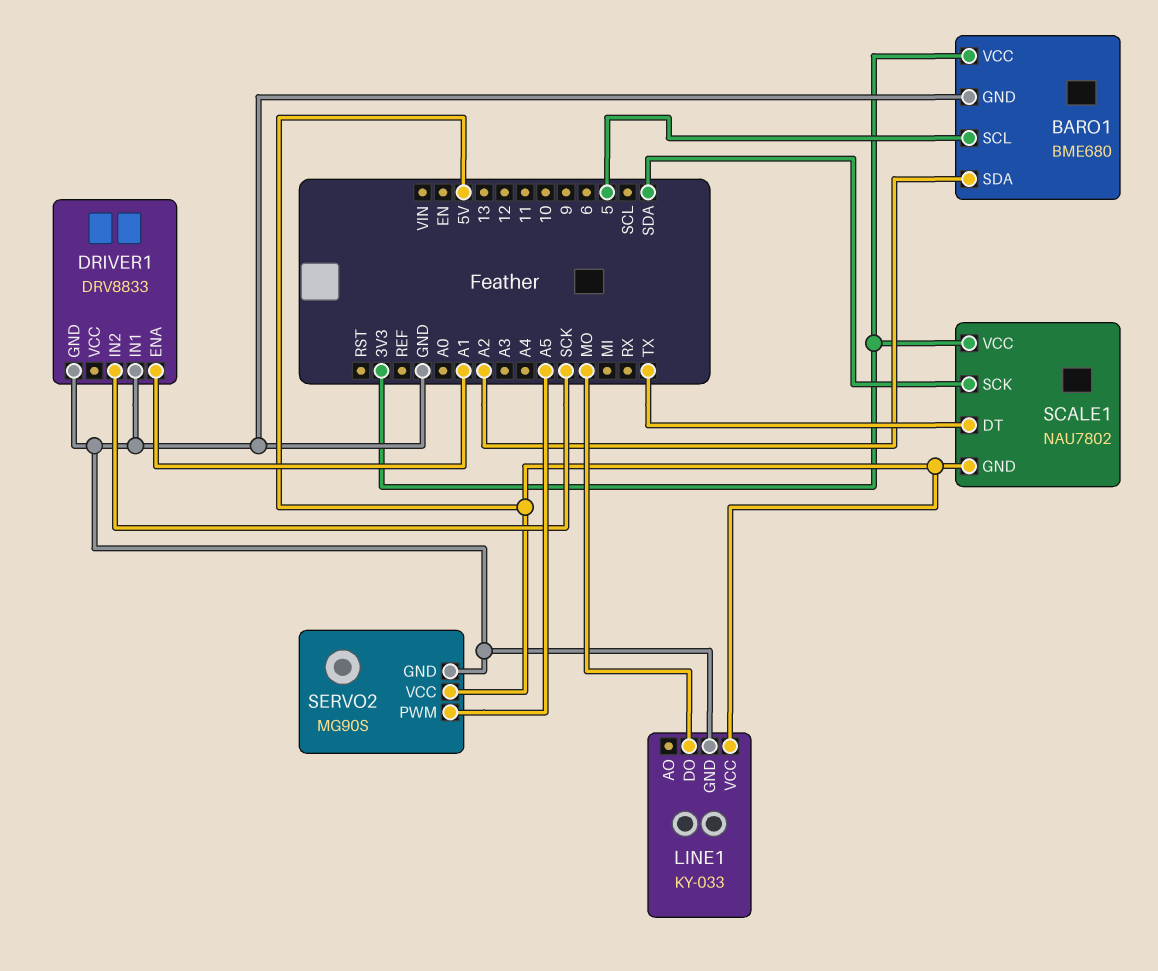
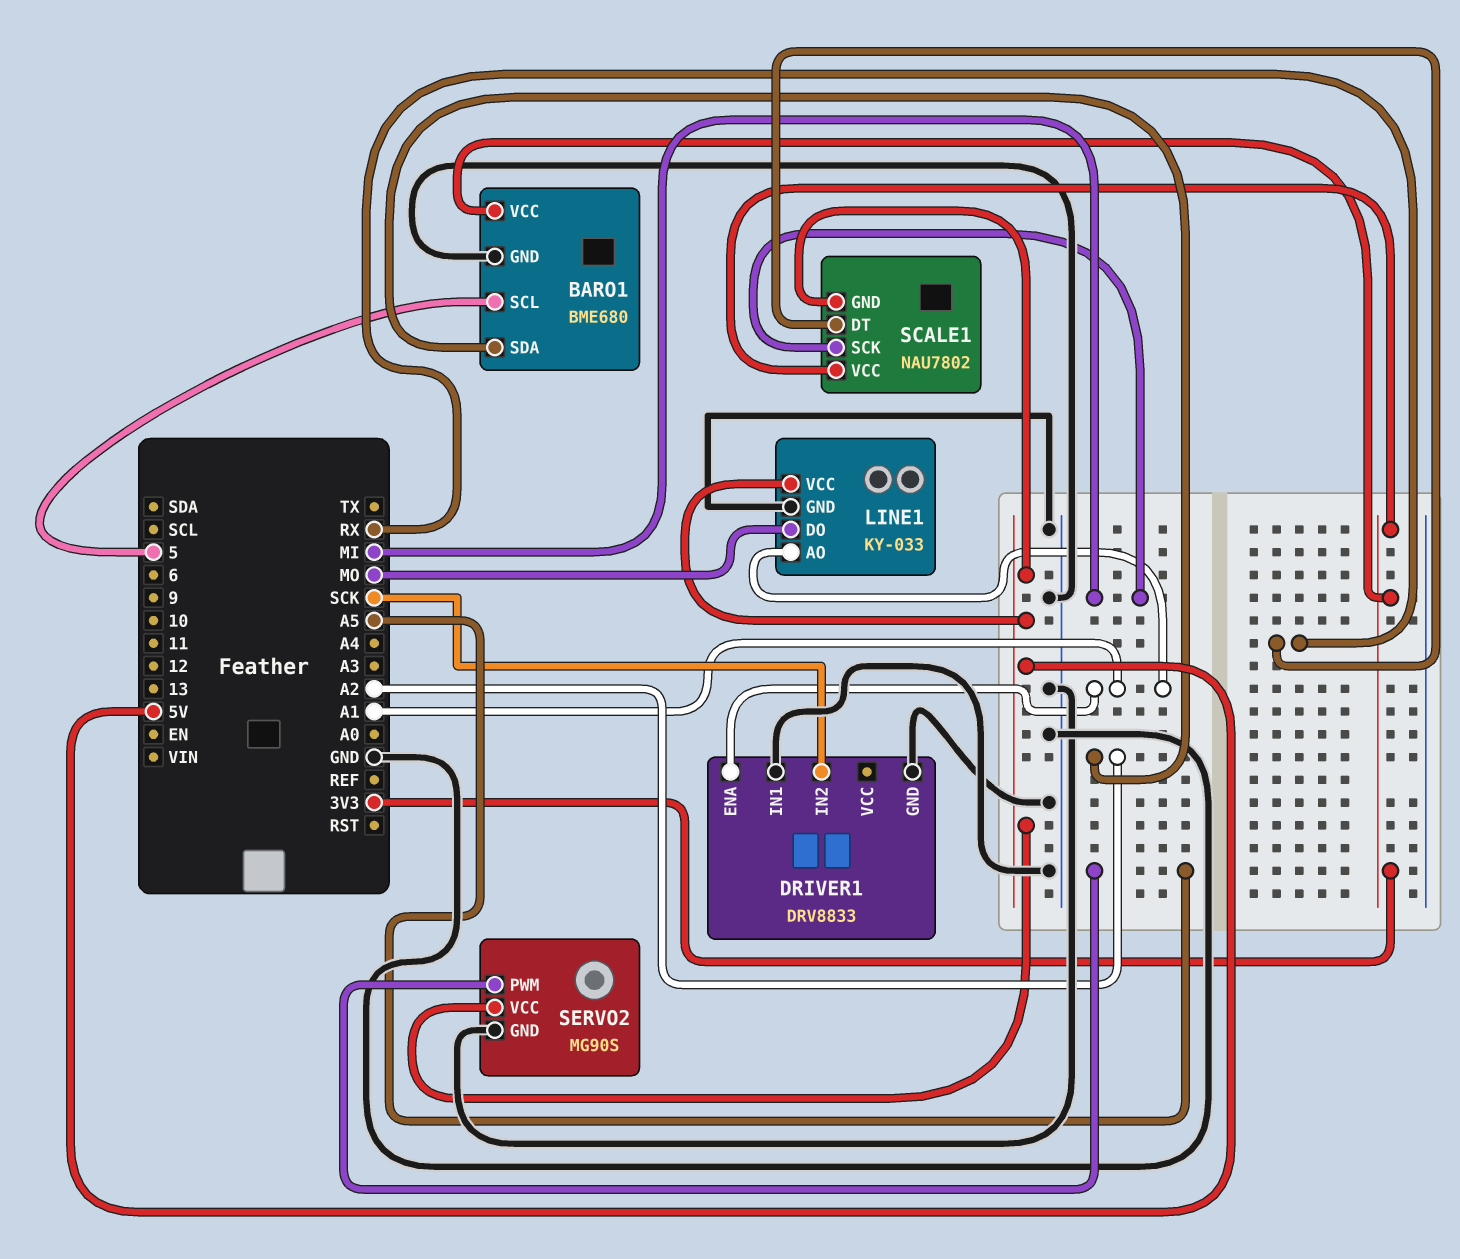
LINE1 pin AO: none -> A1
SCALE1 pin DT: TX -> RX
SCALE1 pin SCK: SDA -> MI

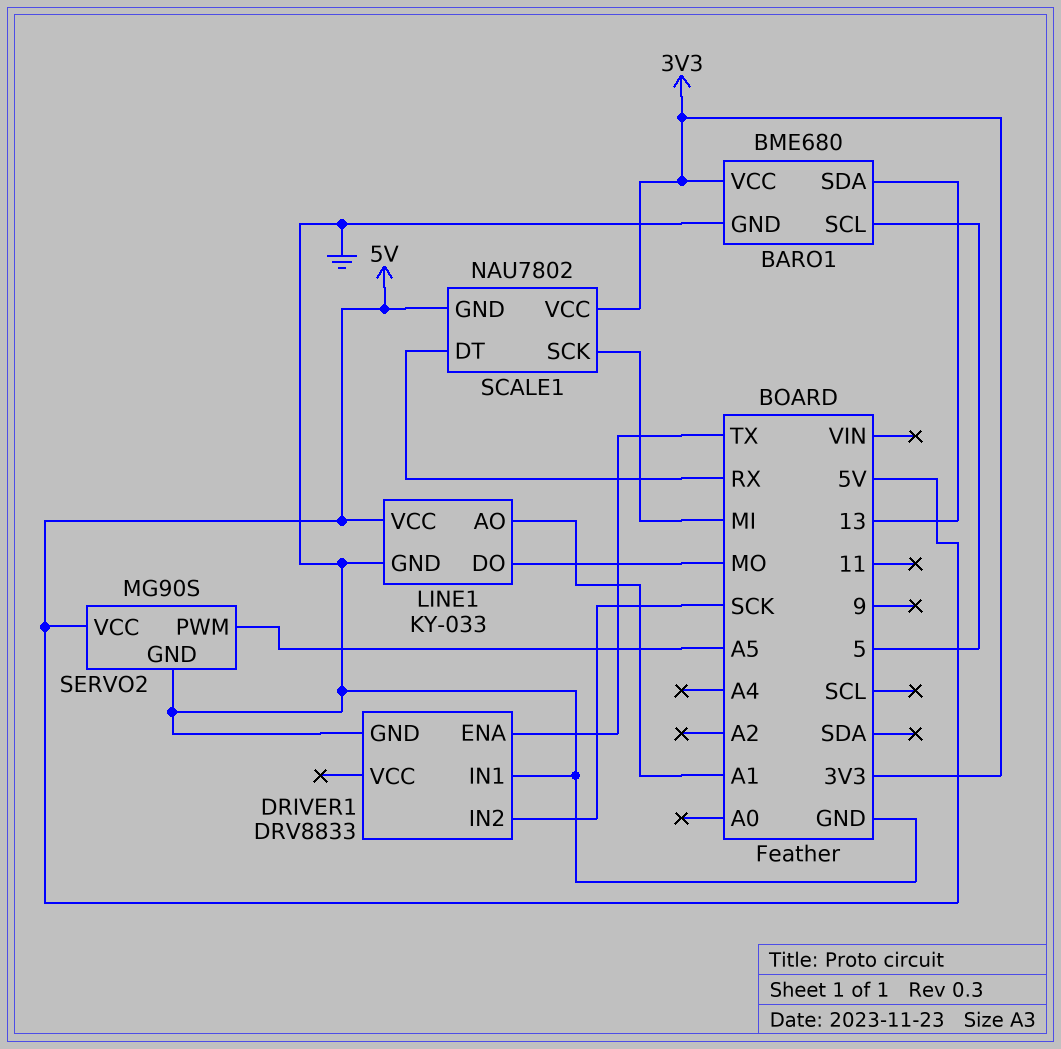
BARO1 pin SDA: A2 -> 13
DRIVER1 pin ENA: A1 -> TX

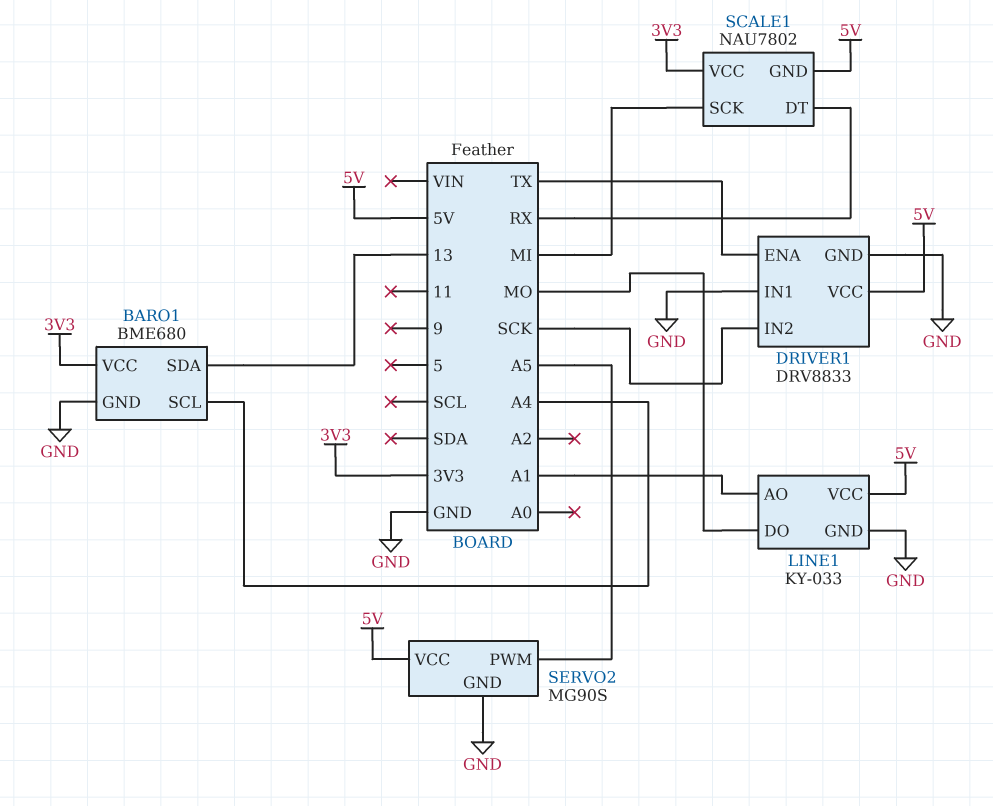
BARO1 pin SCL: 5 -> A4
DRIVER1 pin VCC: none -> 5V

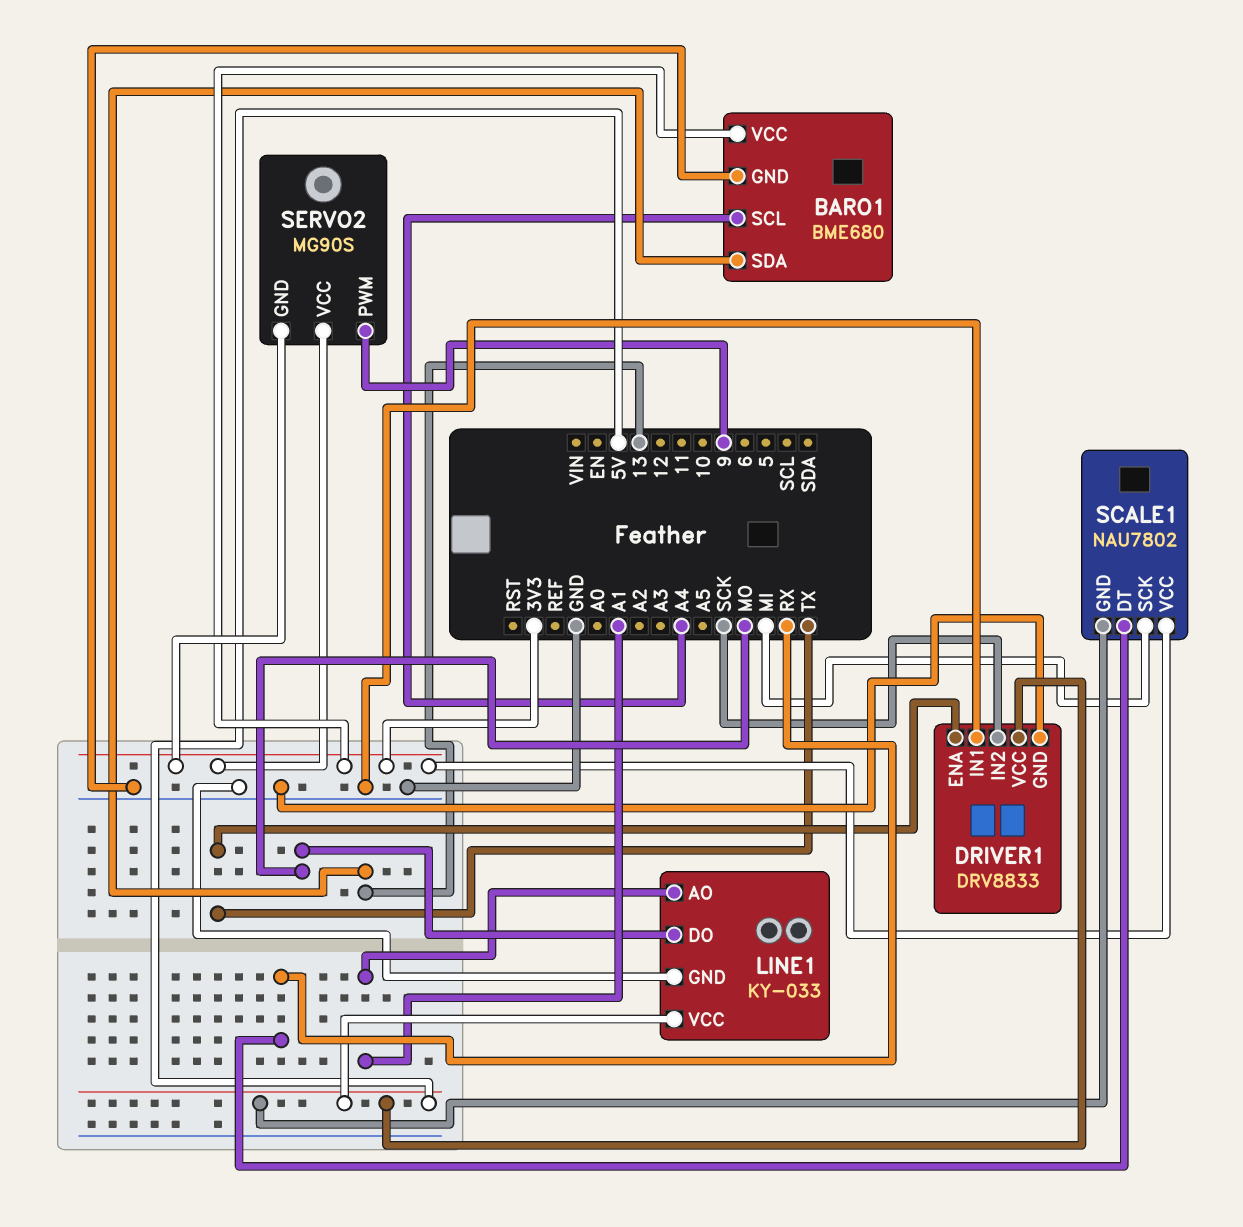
SERVO2 pin GND: GND -> 3V3
SERVO2 pin PWM: A5 -> 9
SERVO2 pin VCC: 5V -> 3V3

